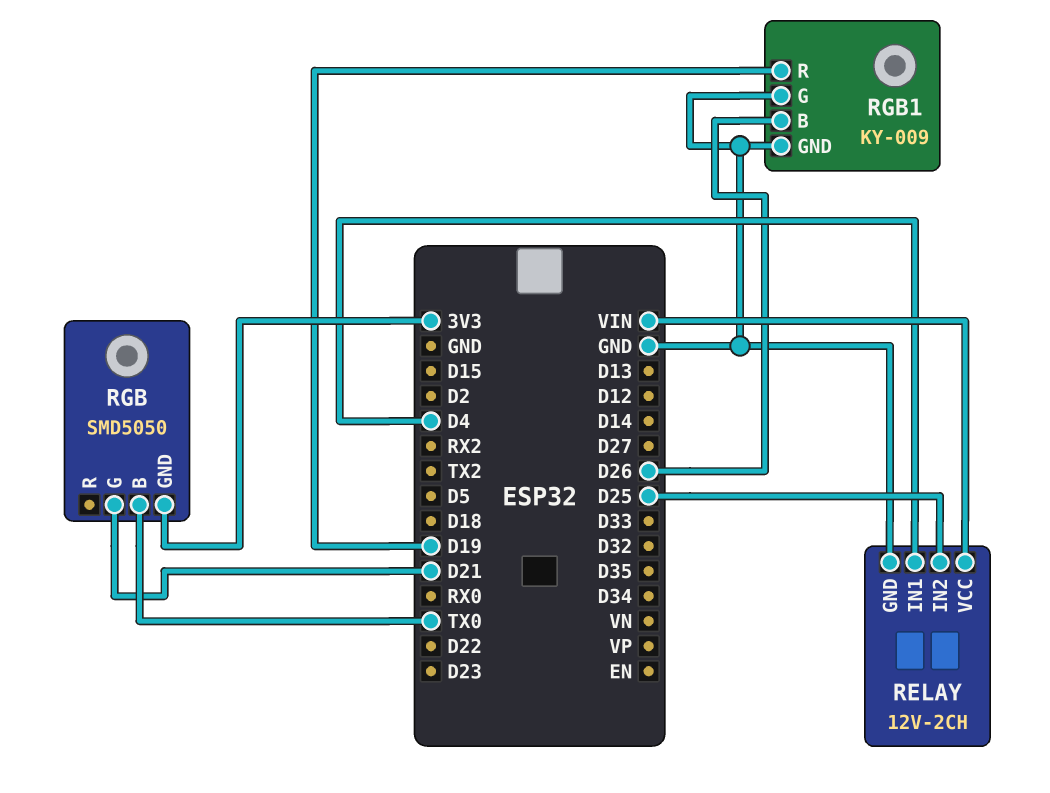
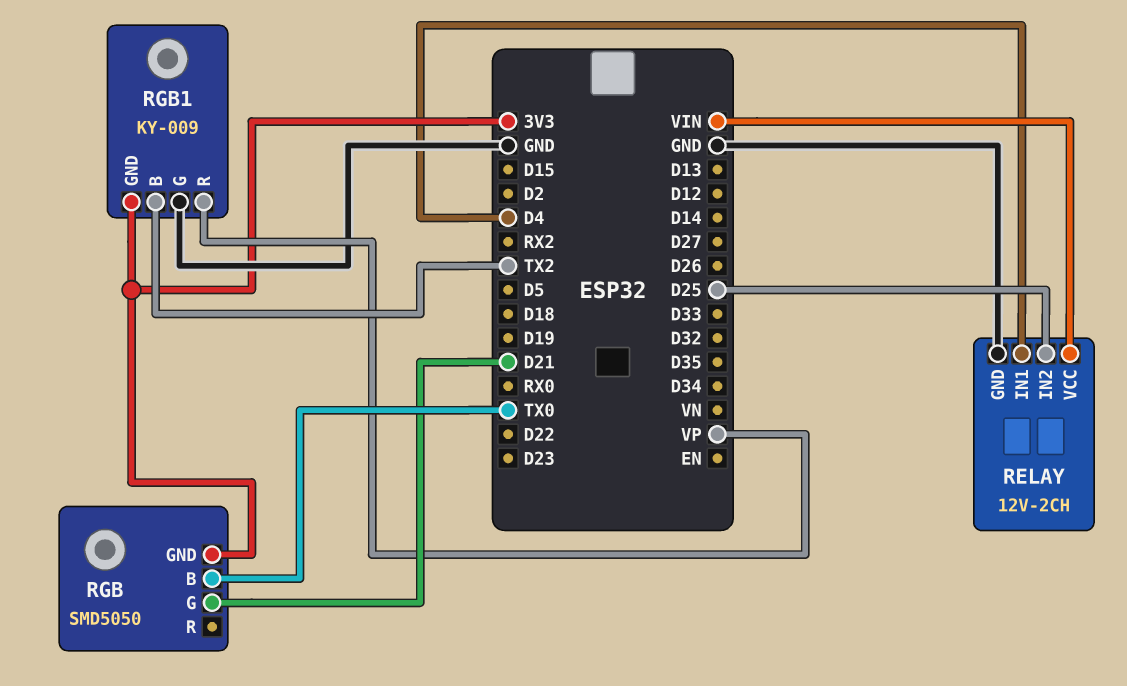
RGB1 pin B: D26 -> TX2
RGB1 pin GND: GND -> 3V3
RGB1 pin R: D19 -> VP

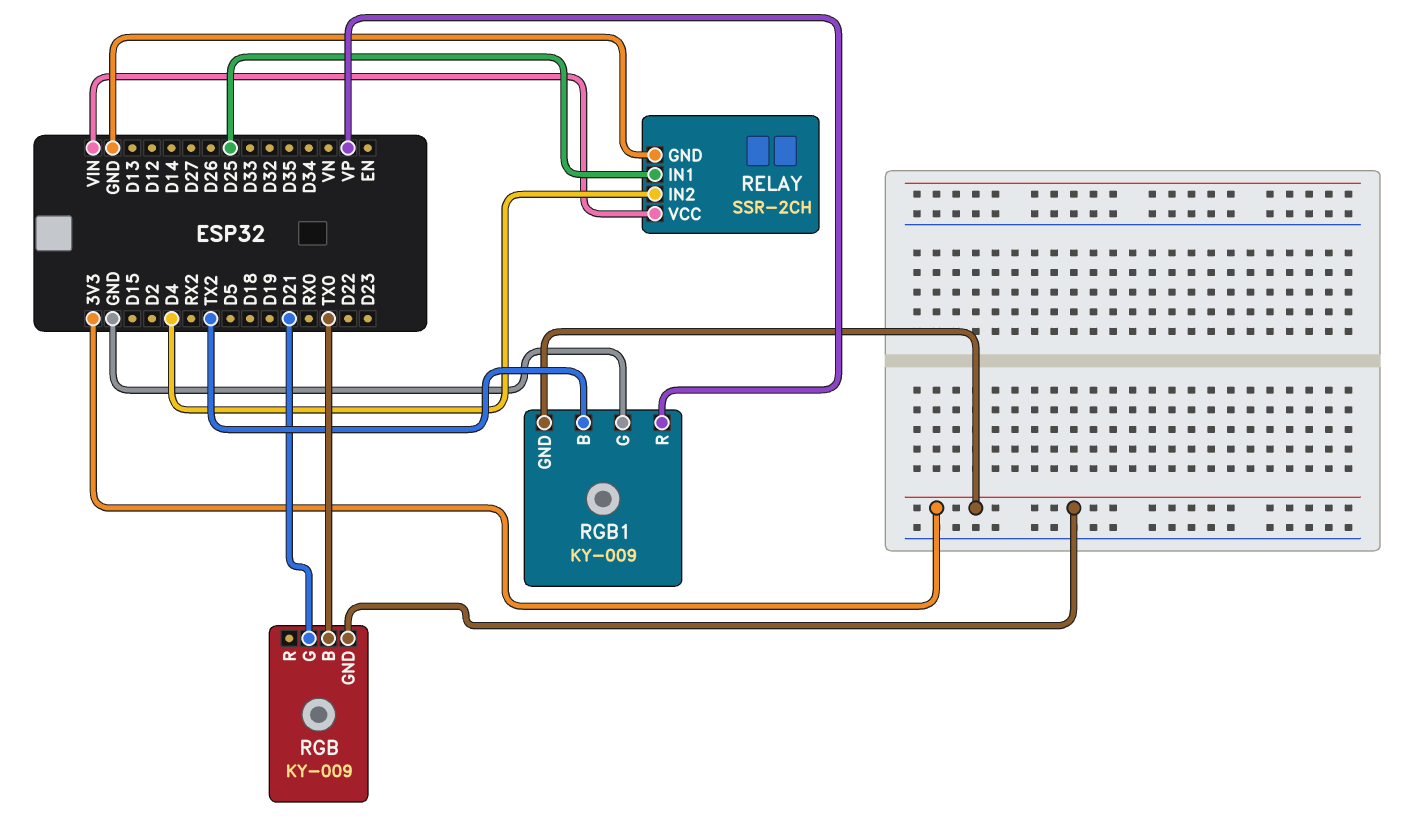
RELAY: 12V-2CH -> SSR-2CH
RELAY pin IN1: D4 -> D25
RELAY pin IN2: D25 -> D4
RGB: SMD5050 -> KY-009

